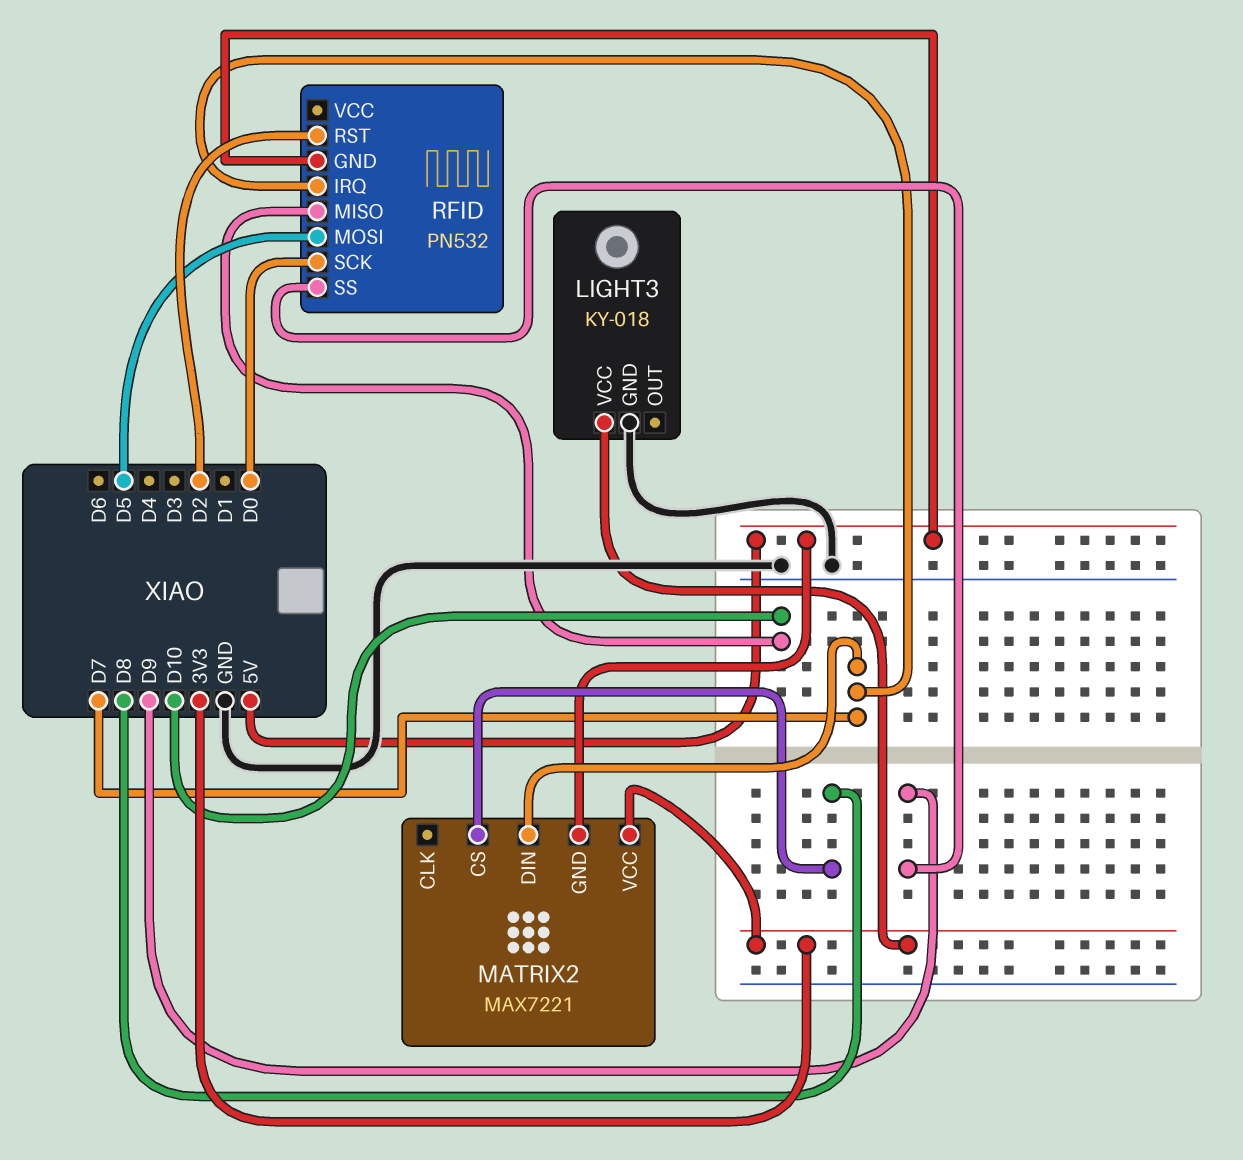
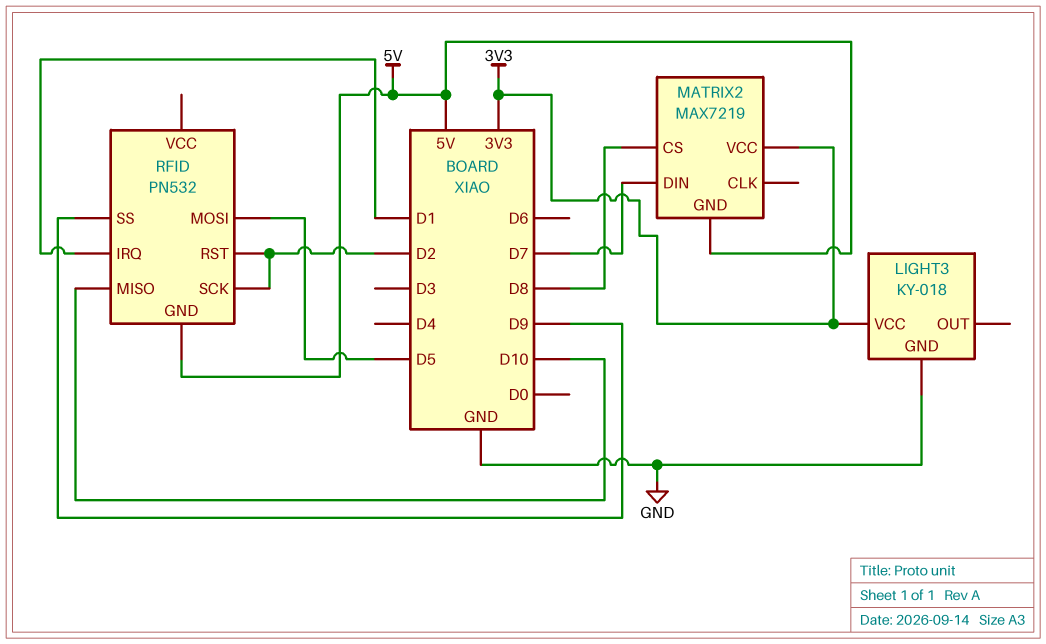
MATRIX2: MAX7221 -> MAX7219
RFID pin IRQ: D7 -> D1
RFID pin SCK: D0 -> D2

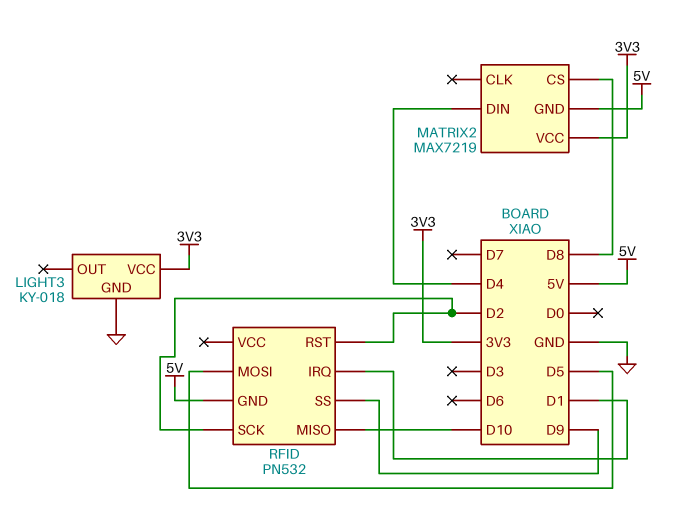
MATRIX2 pin DIN: D7 -> D4

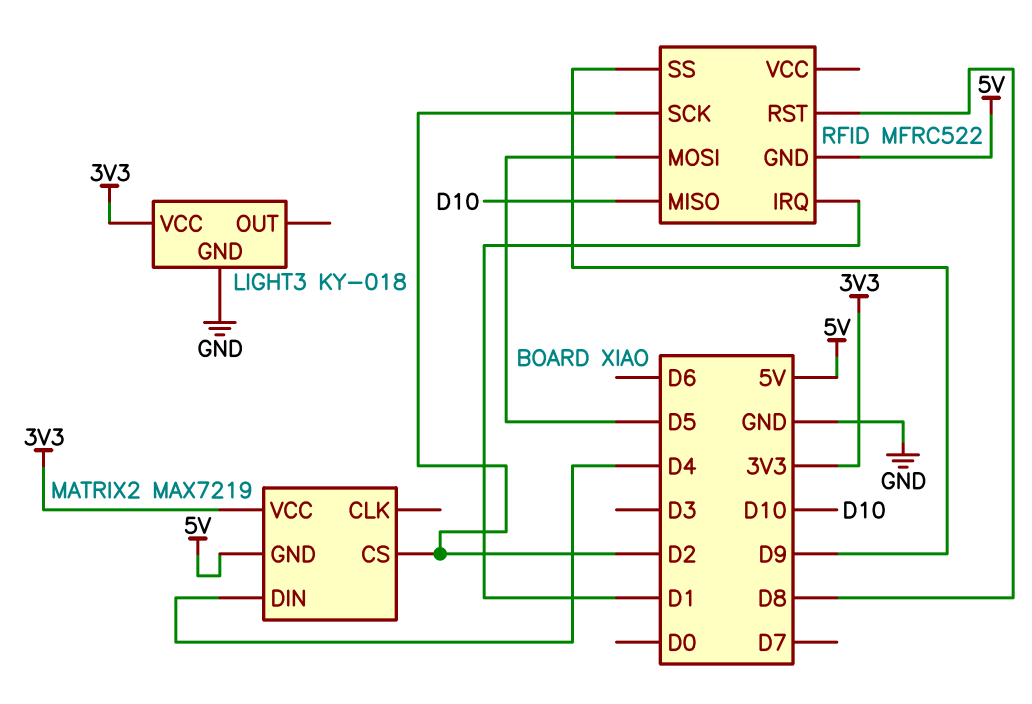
MATRIX2 pin CS: D8 -> D2
RFID: PN532 -> MFRC522
RFID pin RST: D2 -> D8

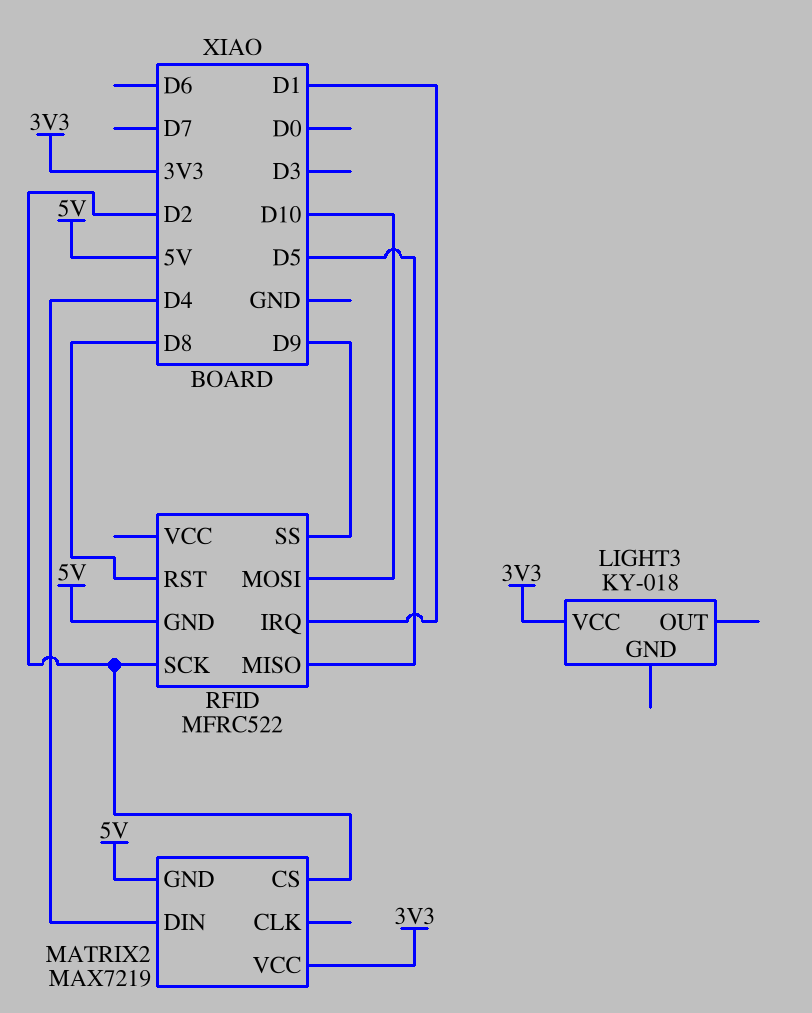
LIGHT3 pin GND: GND -> none
RFID pin MISO: D10 -> D5
RFID pin MOSI: D5 -> D10

